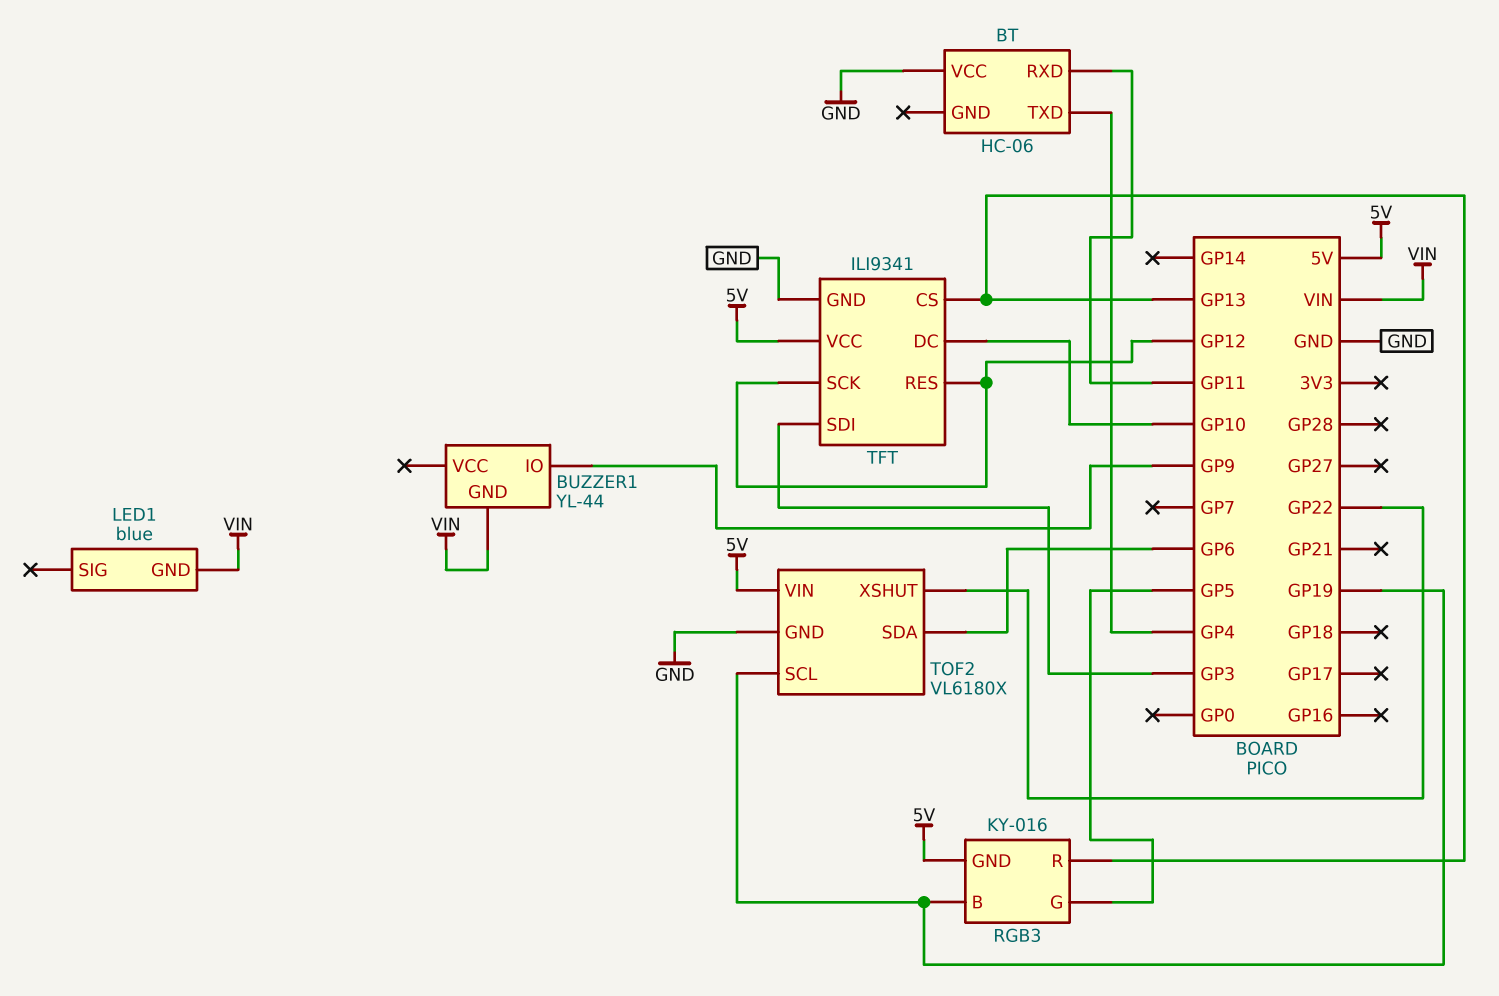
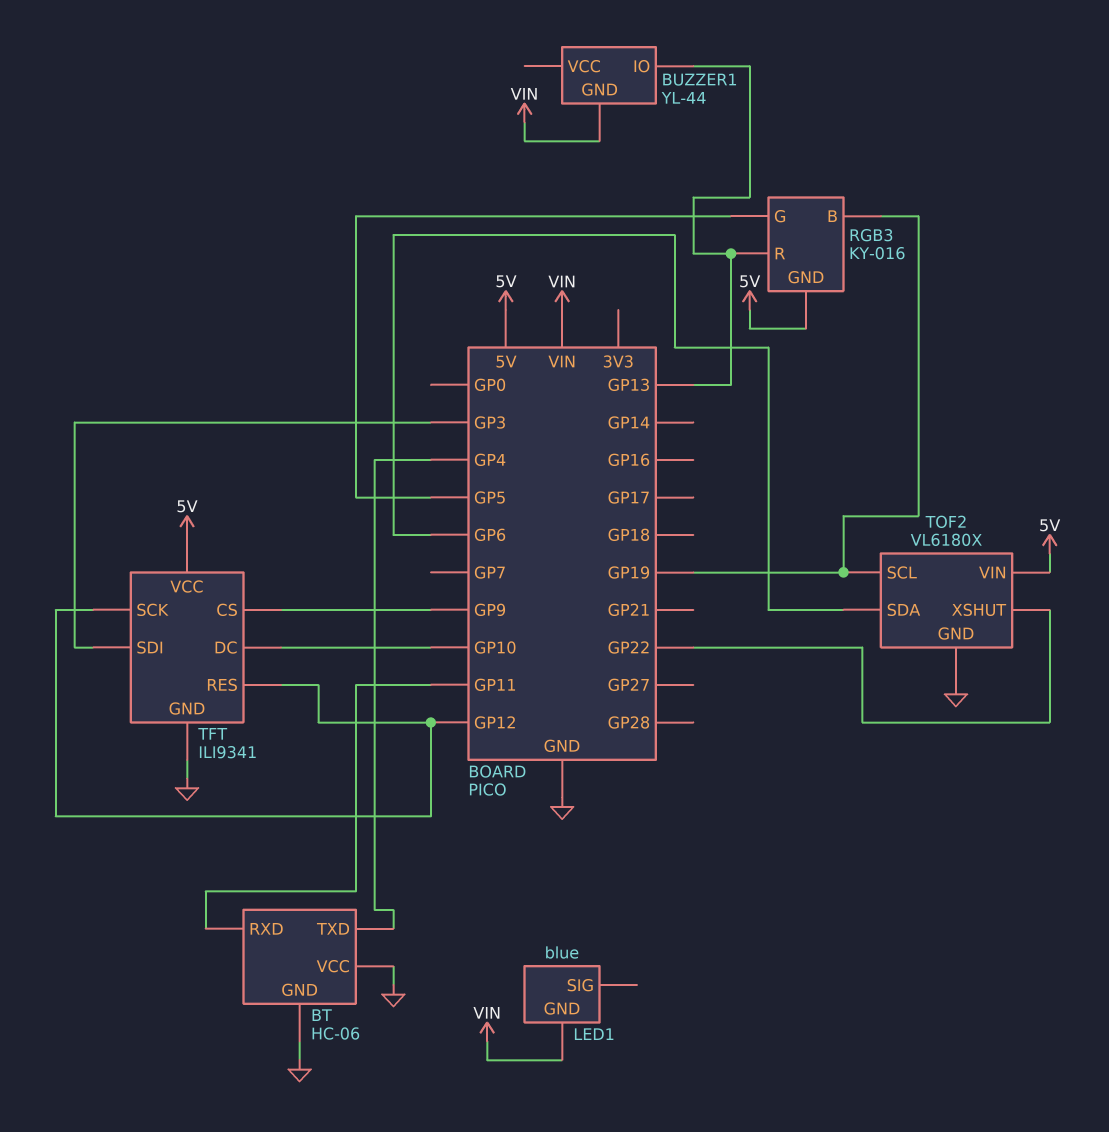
BT pin GND: none -> GND
BUZZER1 pin IO: GP9 -> GP13
TFT pin CS: GP13 -> GP9

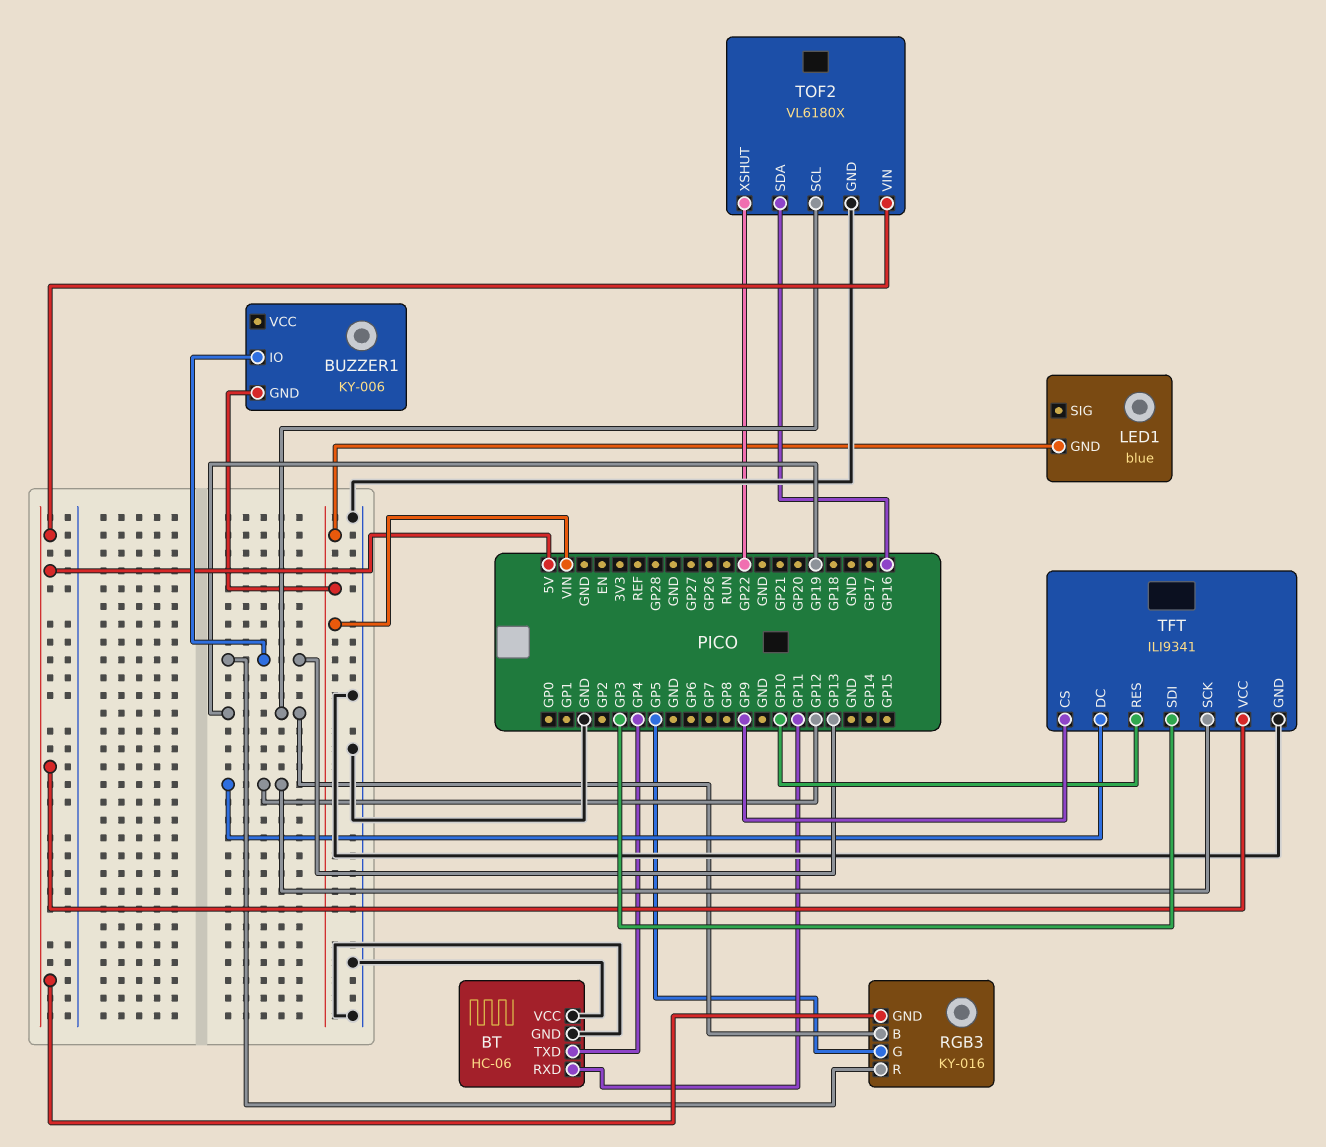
BUZZER1: YL-44 -> KY-006
TFT pin DC: GP10 -> GP12
TFT pin RES: GP12 -> GP10
TOF2 pin SDA: GP6 -> GP16

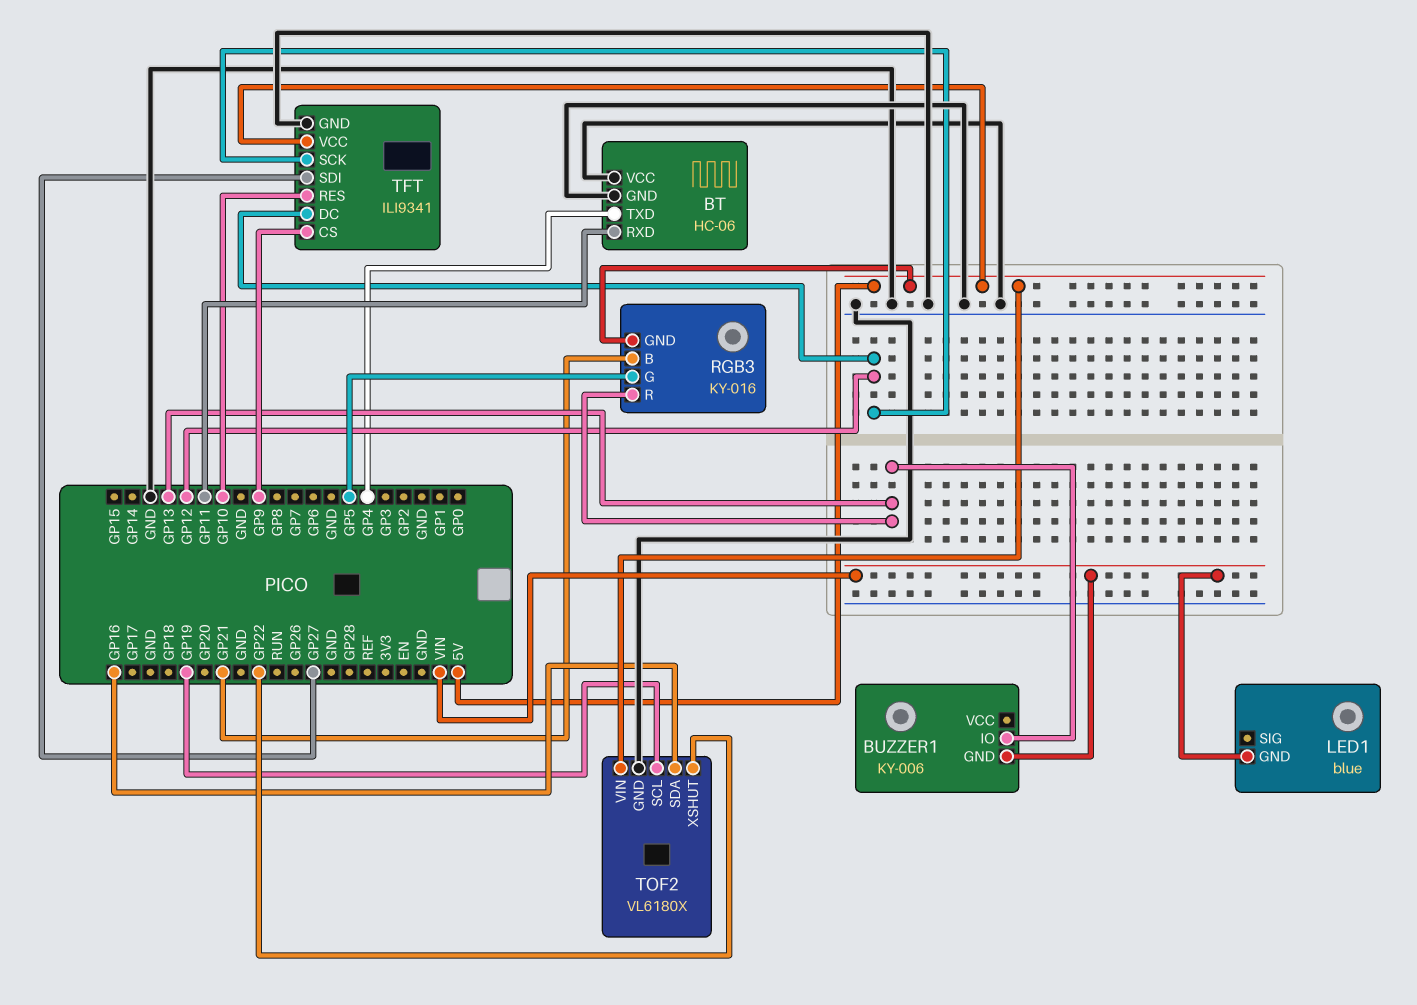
RGB3 pin B: GP19 -> GP21
TFT pin SDI: GP3 -> GP27

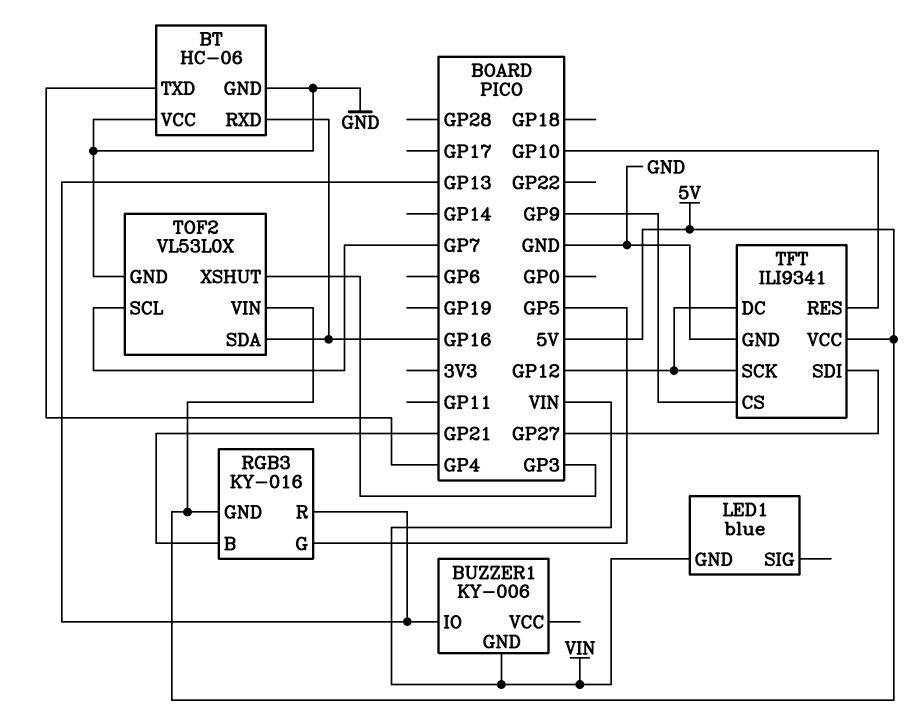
BT pin RXD: GP11 -> GP16
TOF2: VL6180X -> VL53L0X
TOF2 pin SCL: GP19 -> GP7
TOF2 pin XSHUT: GP22 -> GP3

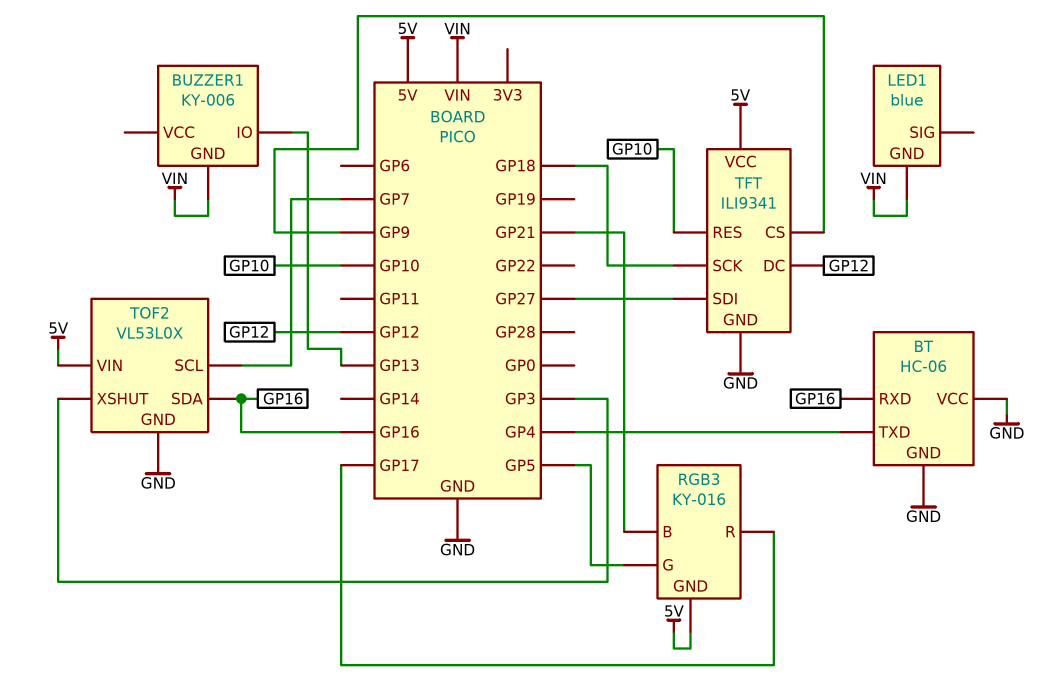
RGB3 pin R: GP13 -> GP17
TFT pin SCK: GP12 -> GP18

